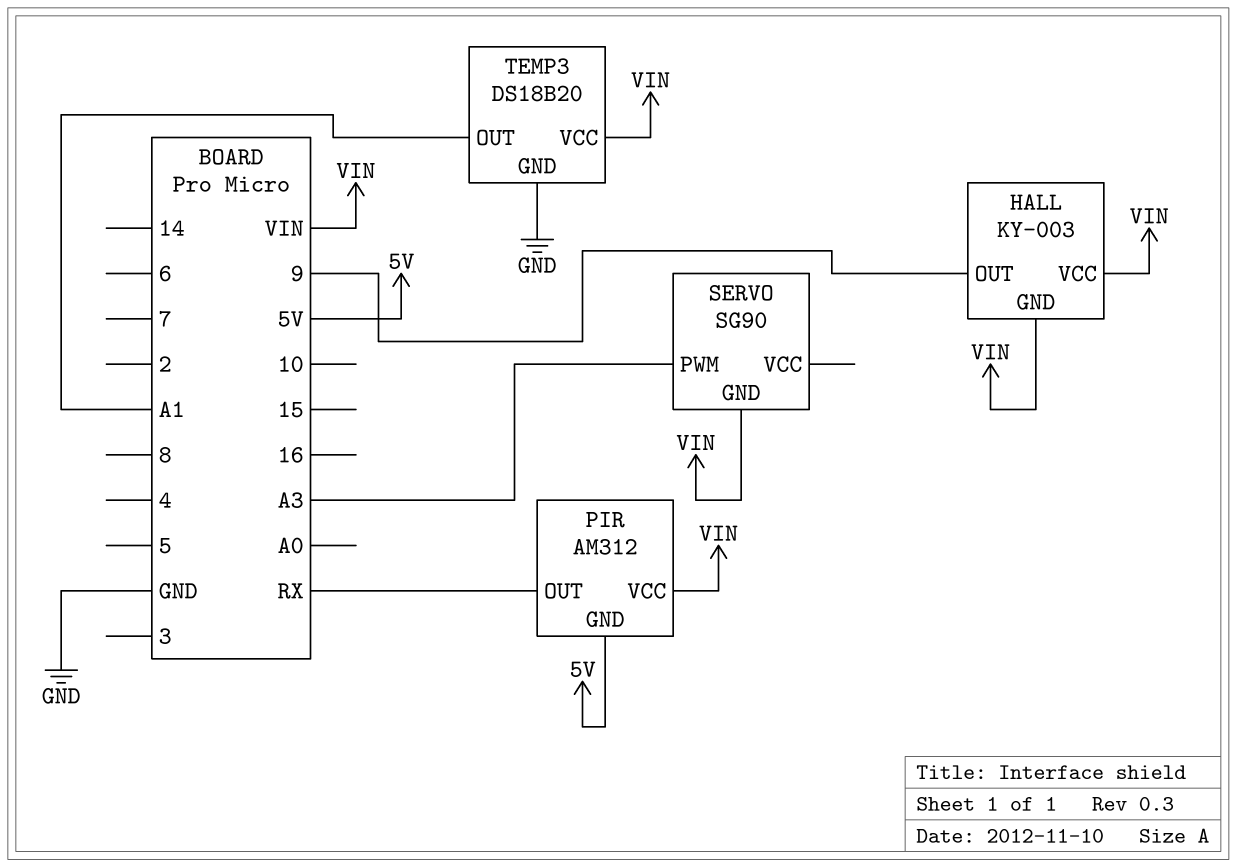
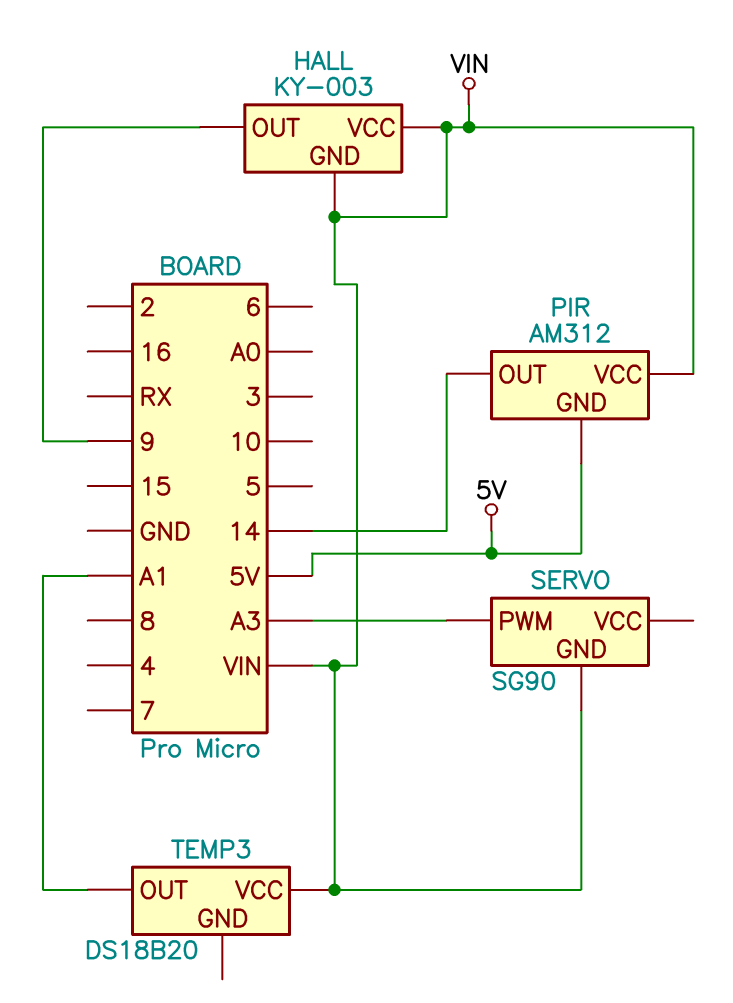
PIR pin OUT: RX -> 14
TEMP3 pin GND: GND -> none

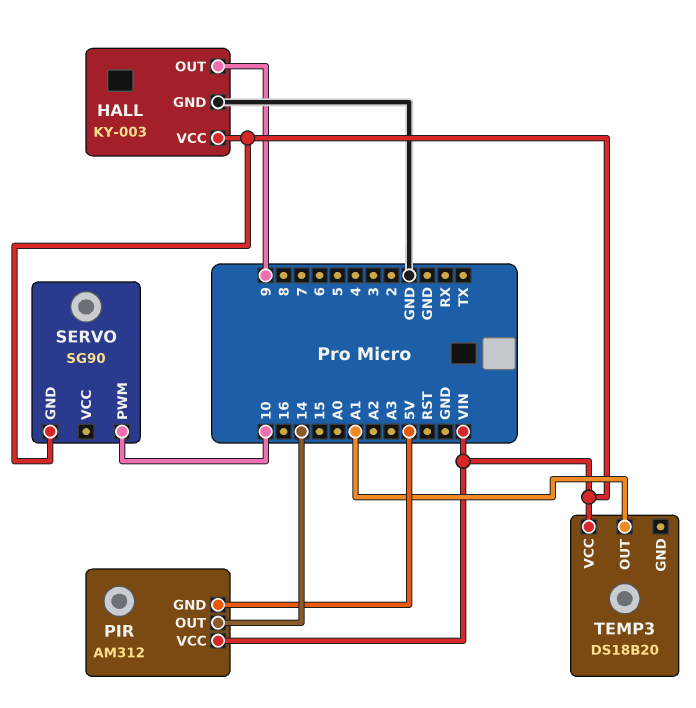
HALL pin GND: VIN -> GND
SERVO pin PWM: A3 -> 10

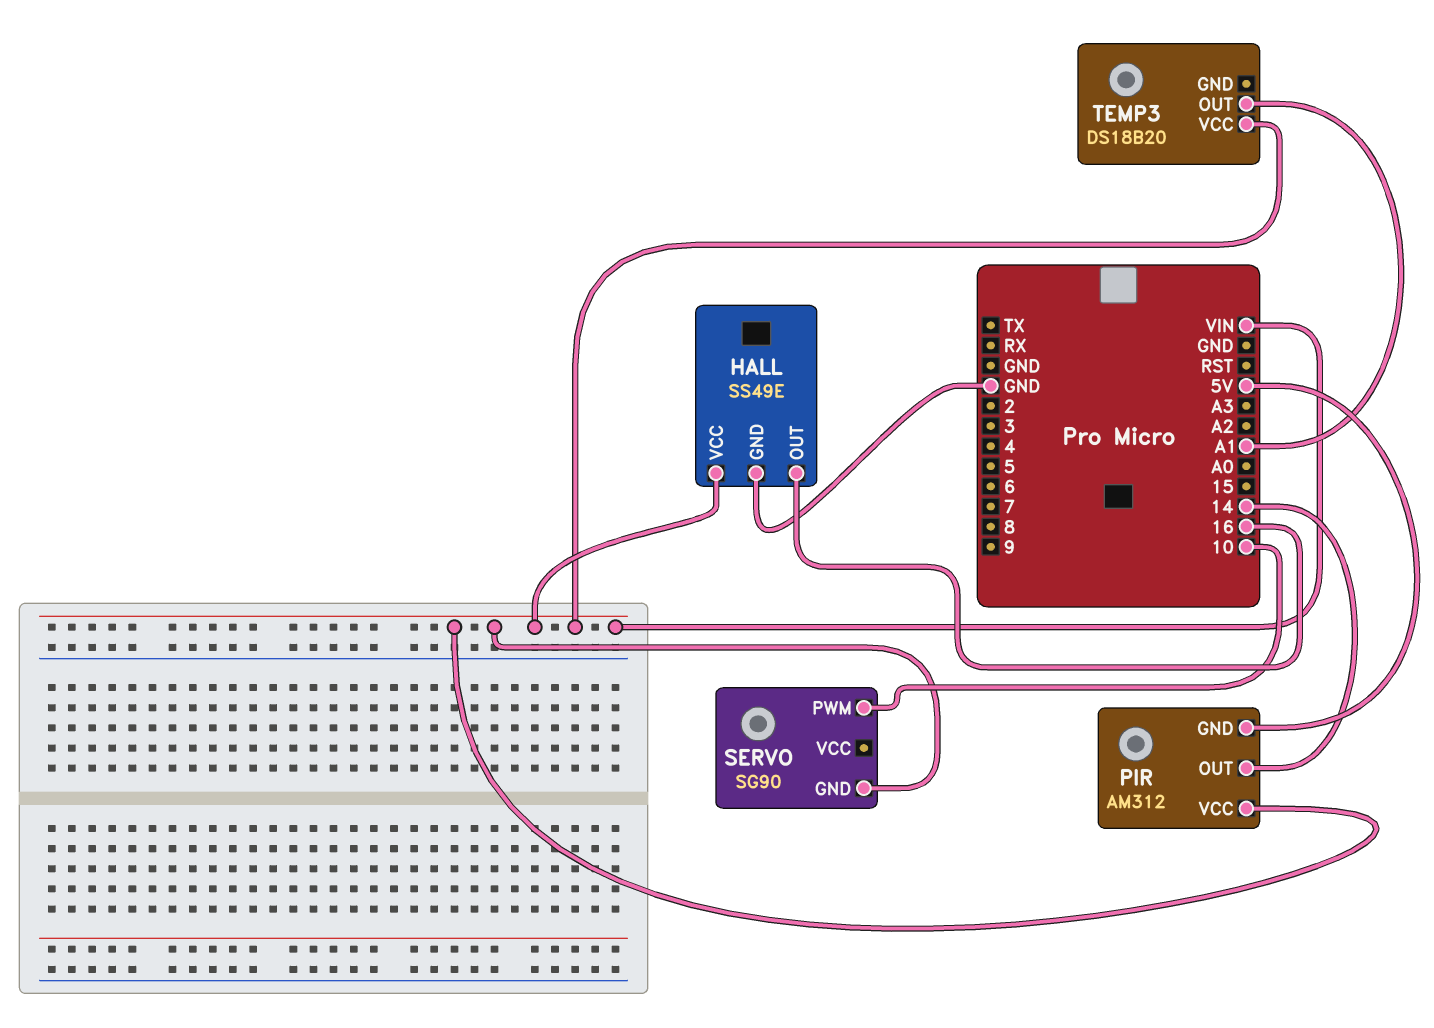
HALL: KY-003 -> SS49E
HALL pin OUT: 9 -> 16

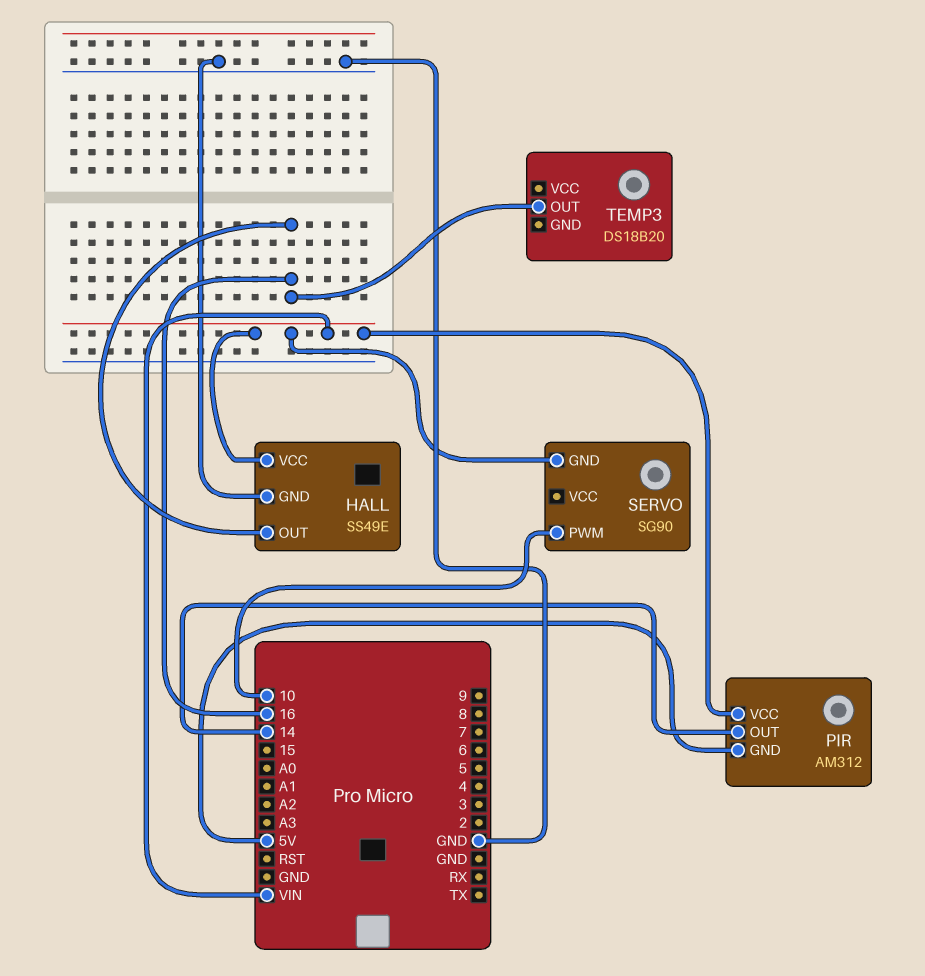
TEMP3 pin OUT: A1 -> 16
TEMP3 pin VCC: VIN -> none

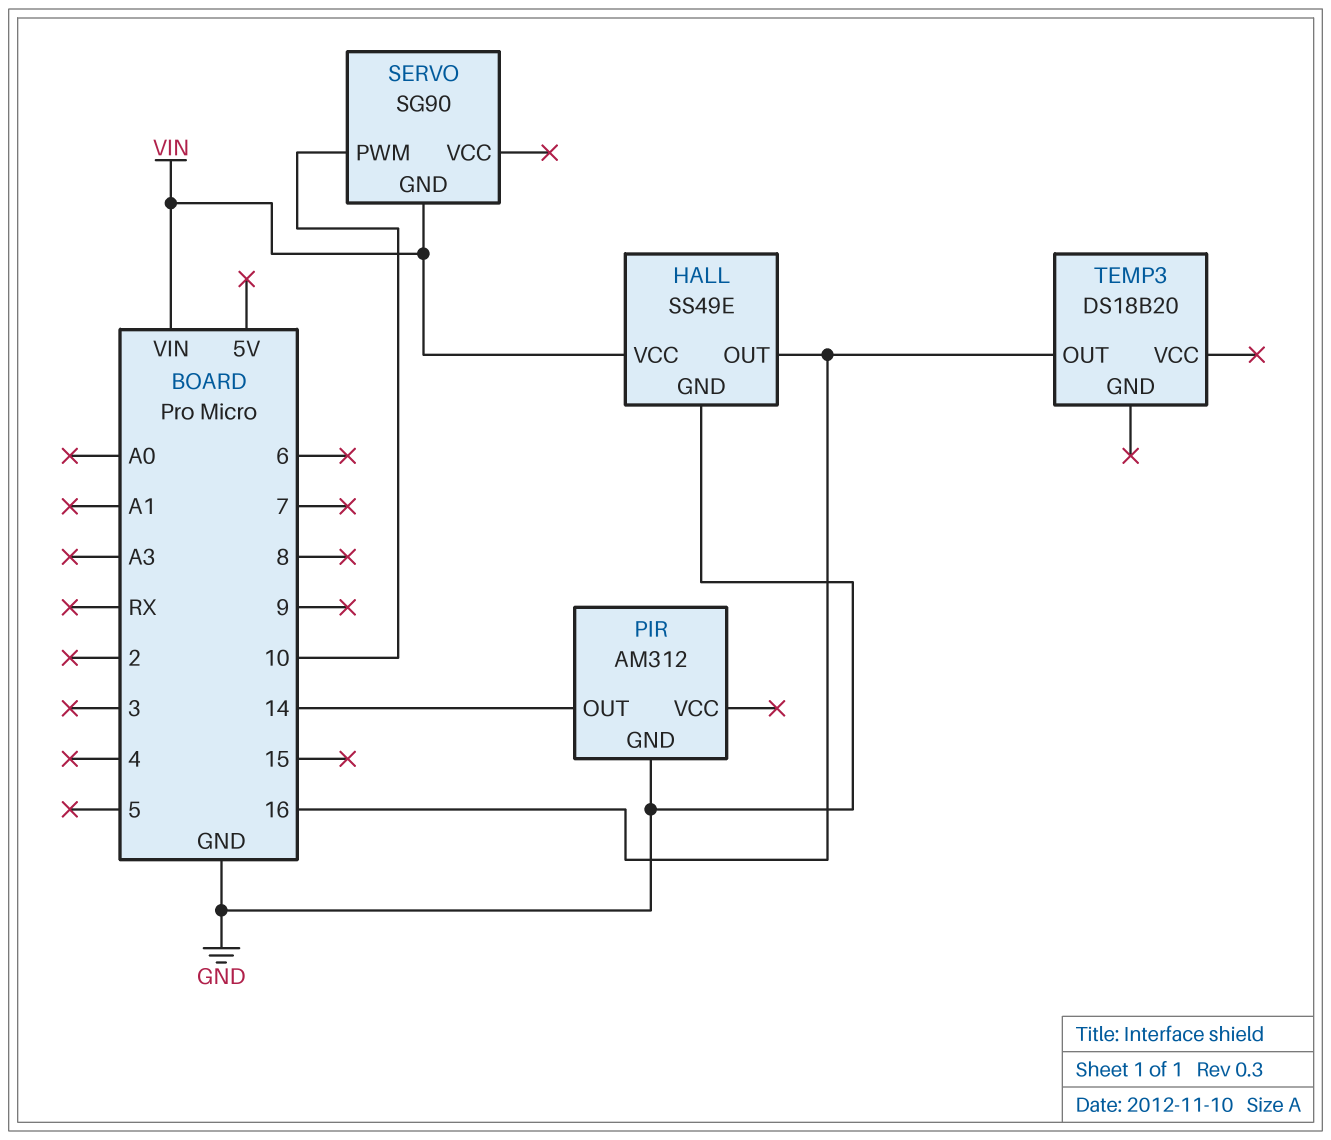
PIR pin GND: 5V -> GND
PIR pin VCC: VIN -> none

